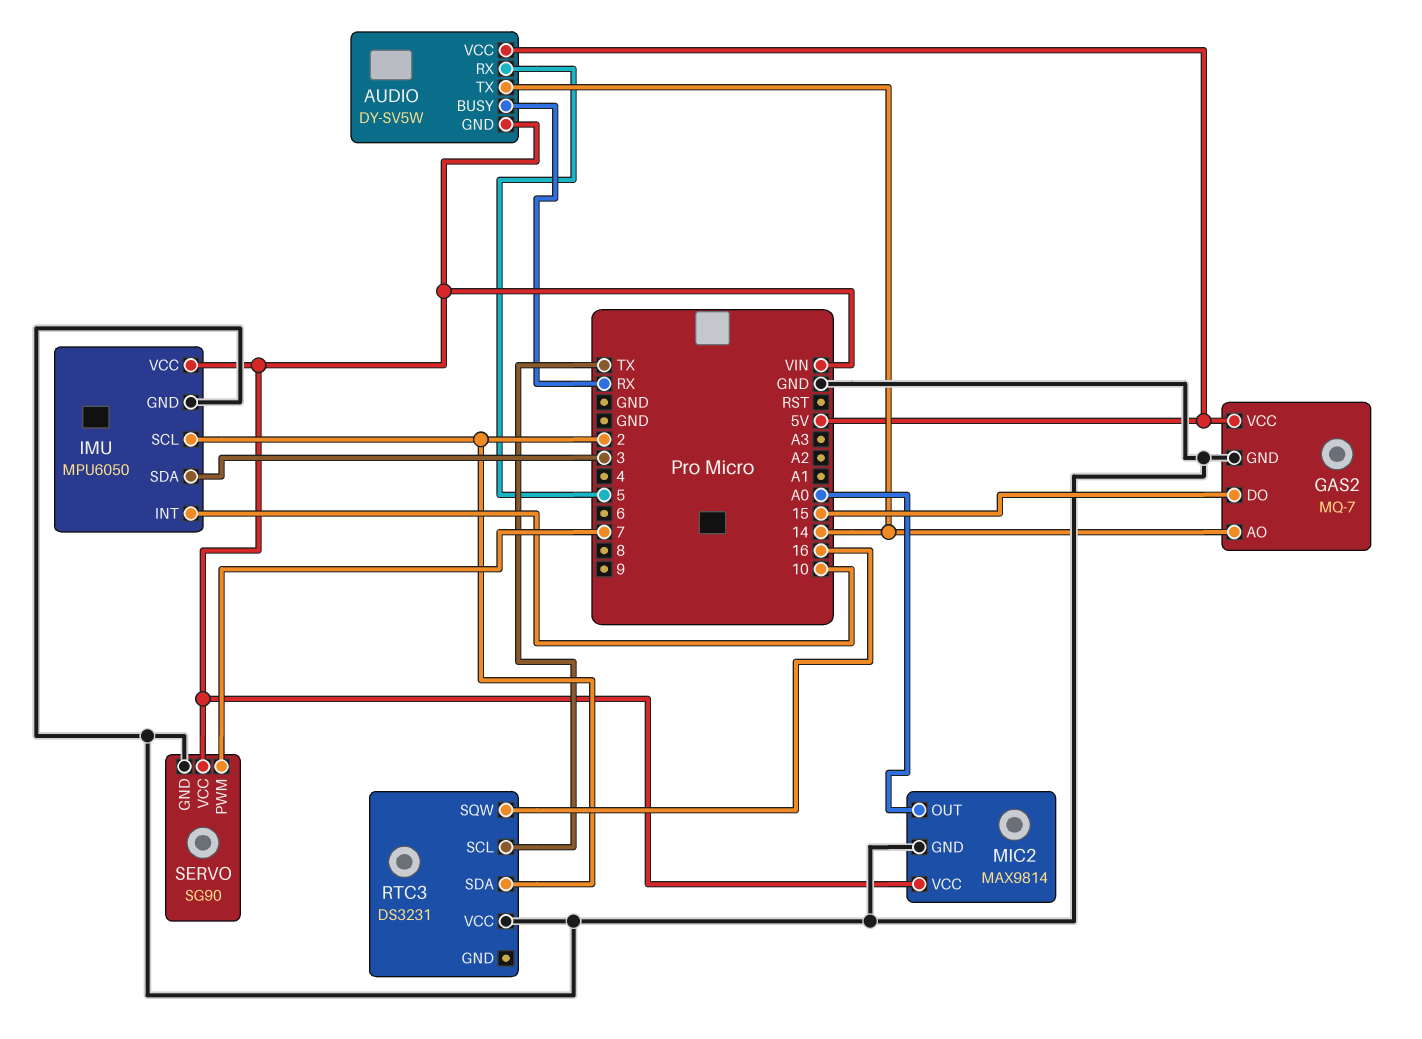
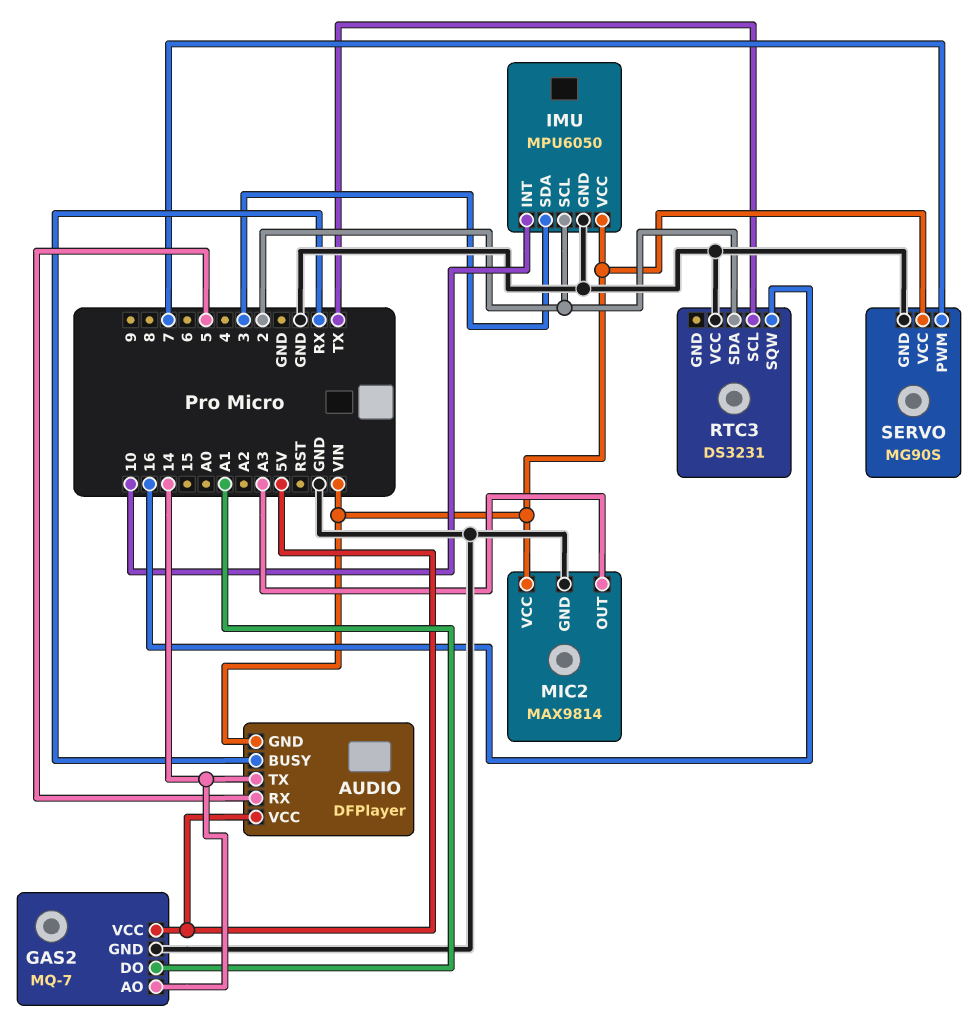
AUDIO: DY-SV5W -> DFPlayer
GAS2 pin DO: 15 -> A1
MIC2 pin OUT: A0 -> A3
SERVO: SG90 -> MG90S

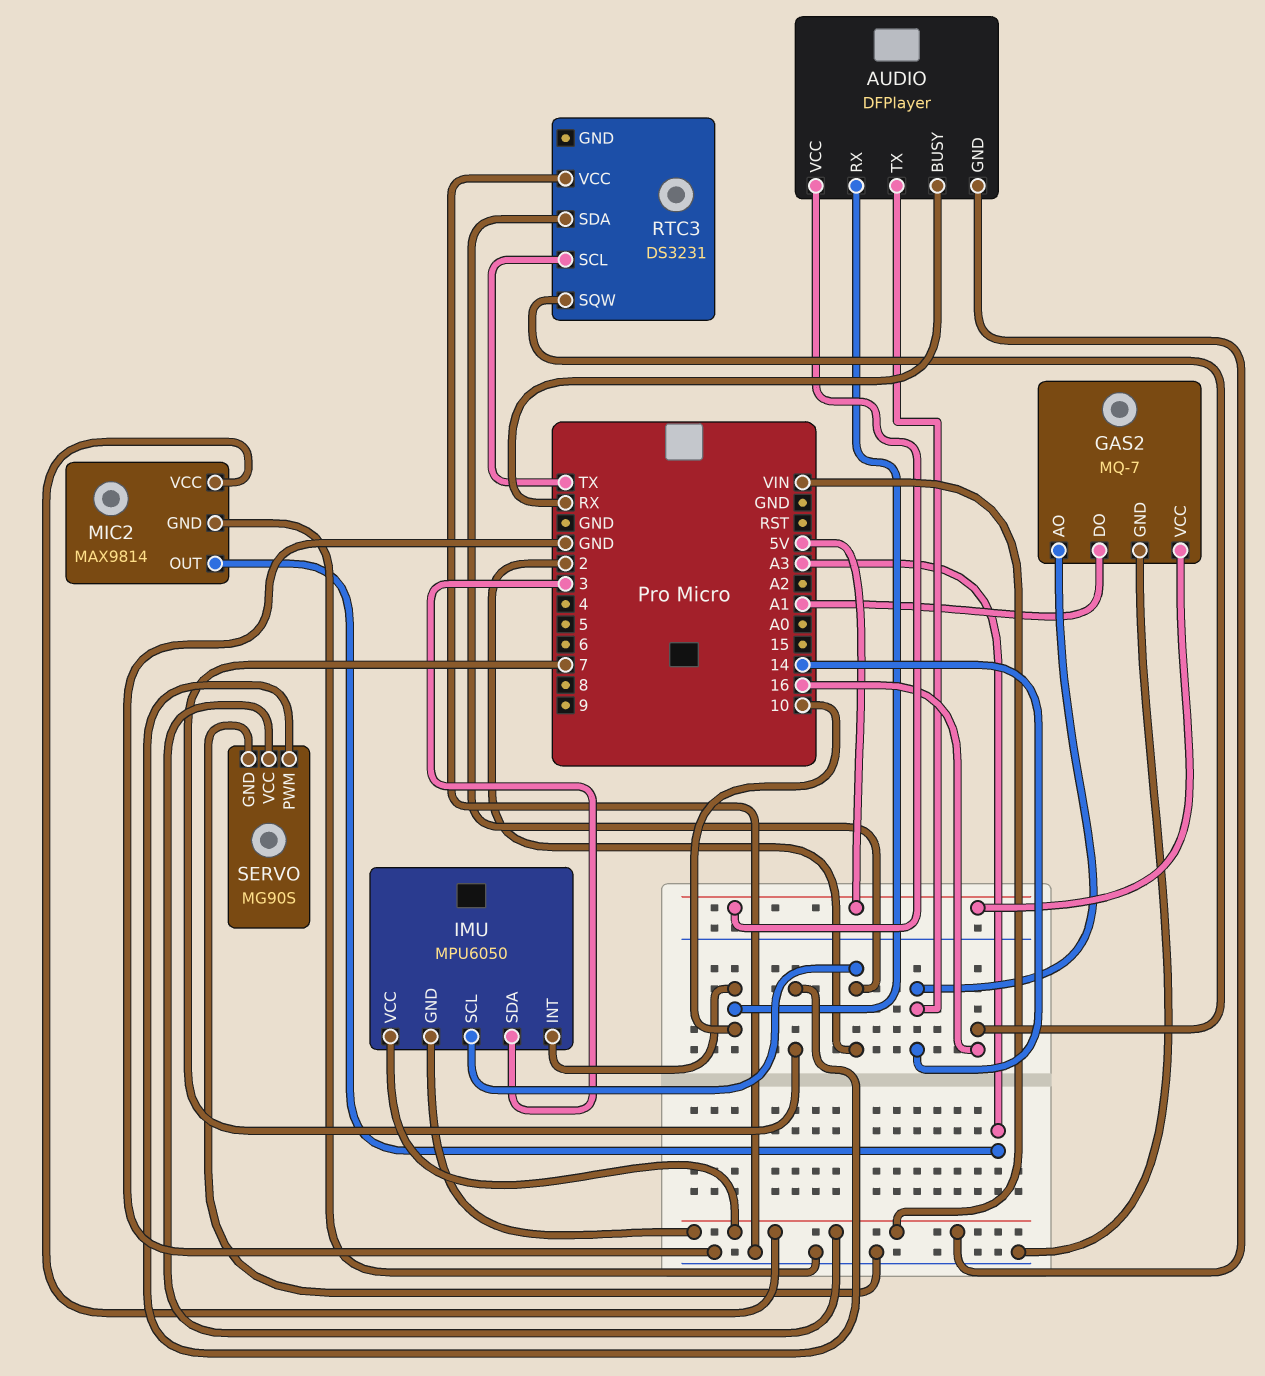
AUDIO pin RX: 5 -> 10
IMU pin GND: GND -> VIN

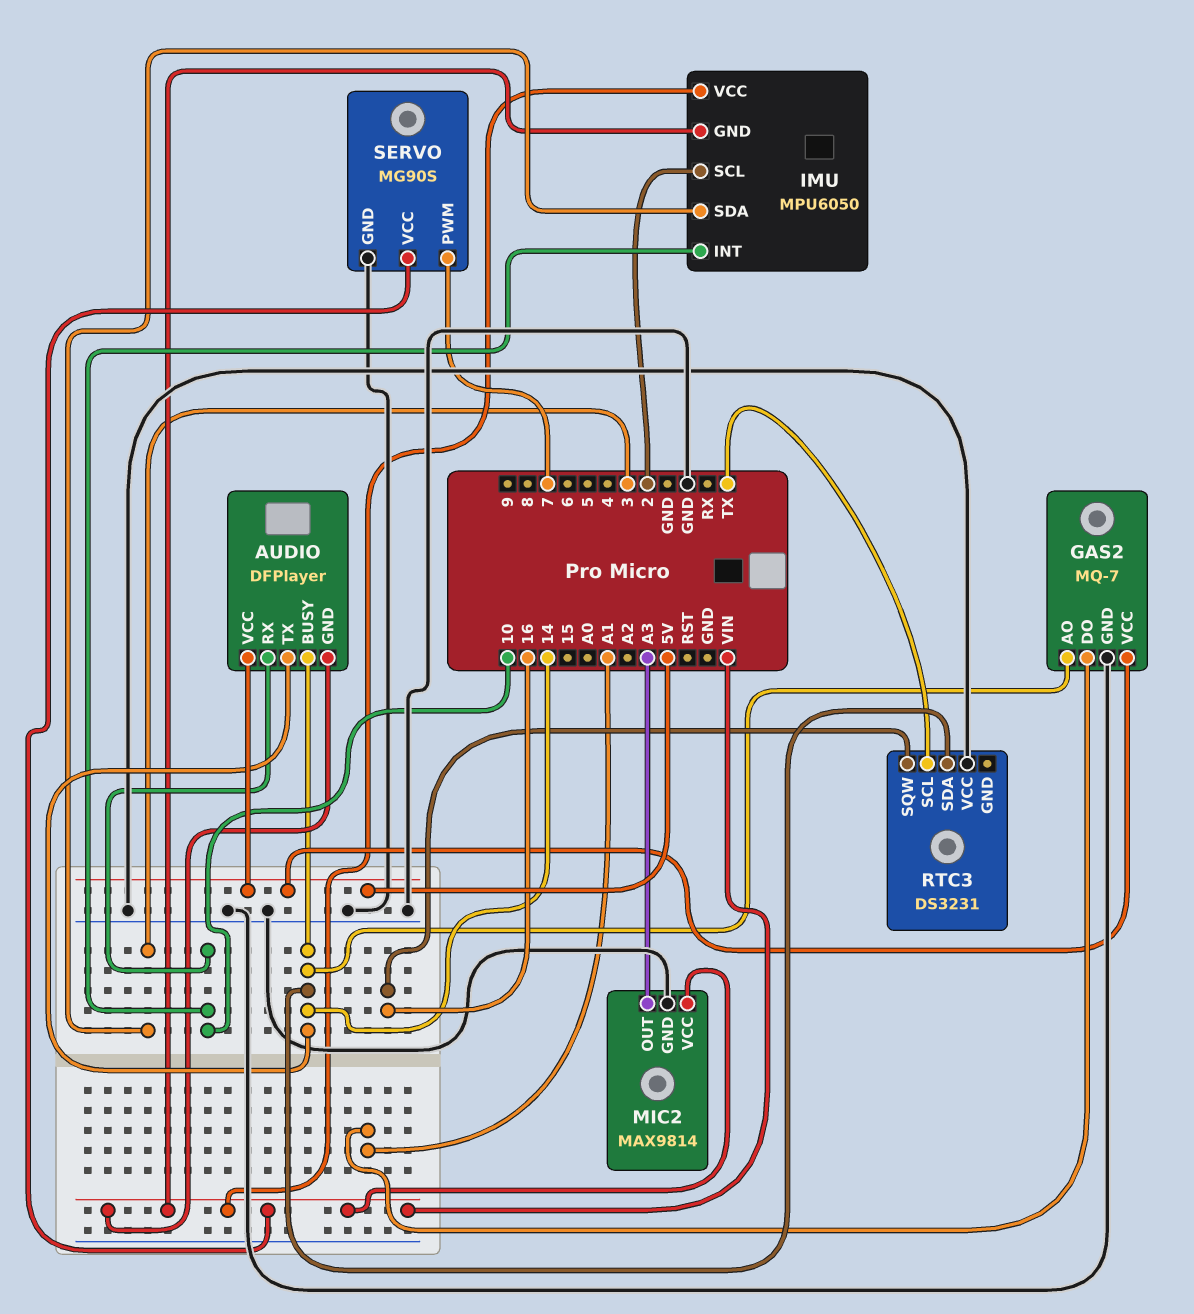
AUDIO pin BUSY: RX -> 14
RTC3 pin SDA: 2 -> 14

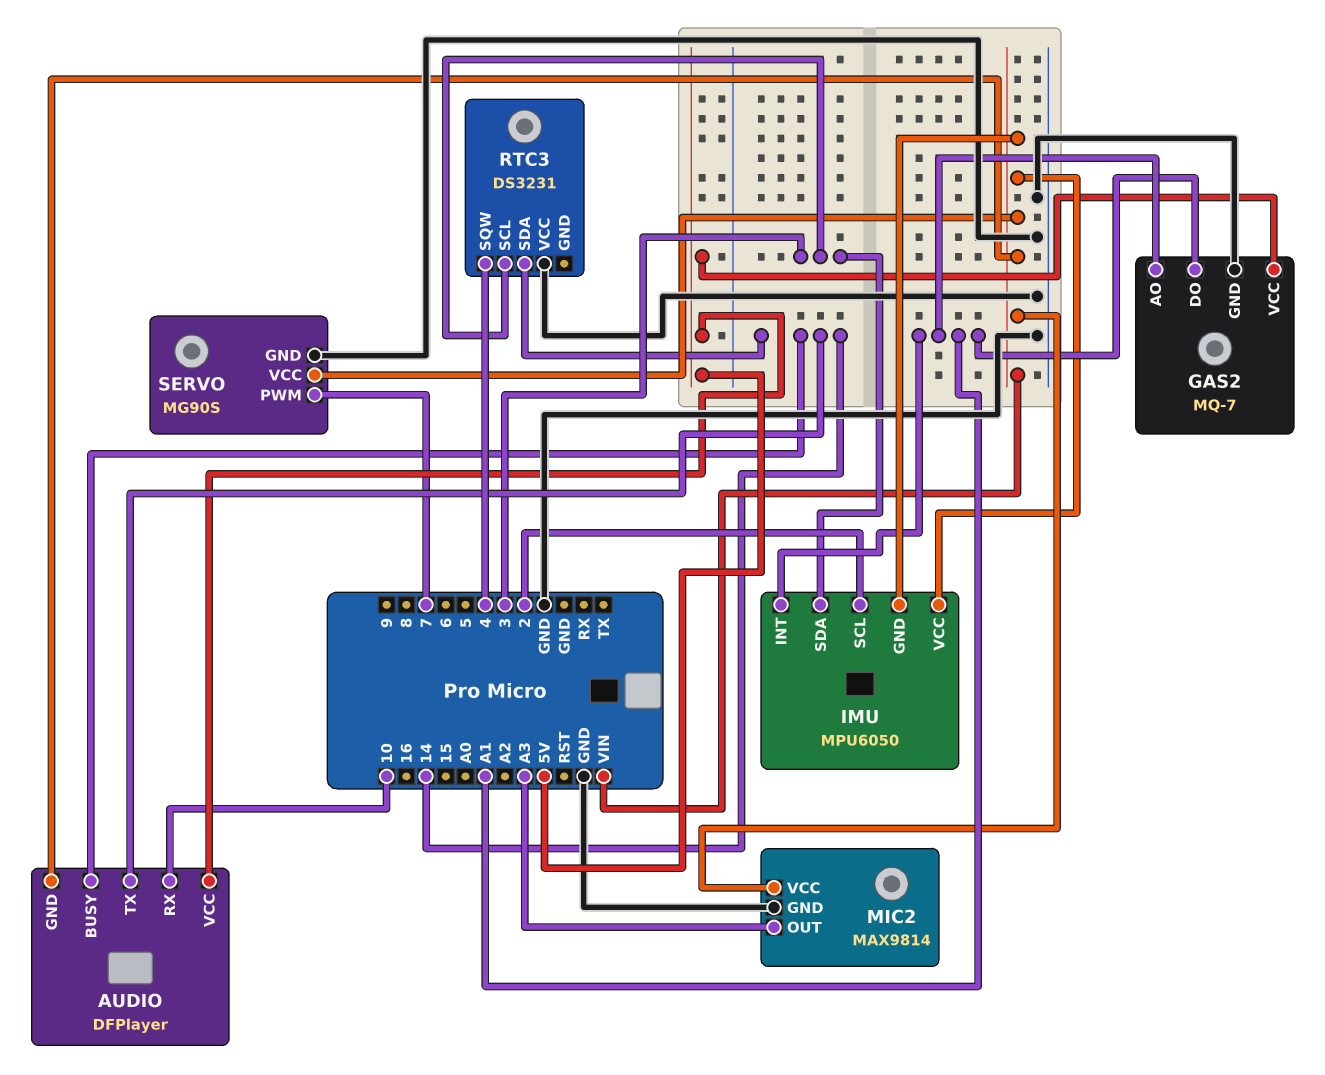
GAS2 pin AO: 14 -> A1
IMU pin INT: 10 -> A1
RTC3 pin SCL: TX -> 3
RTC3 pin SQW: 16 -> 4

